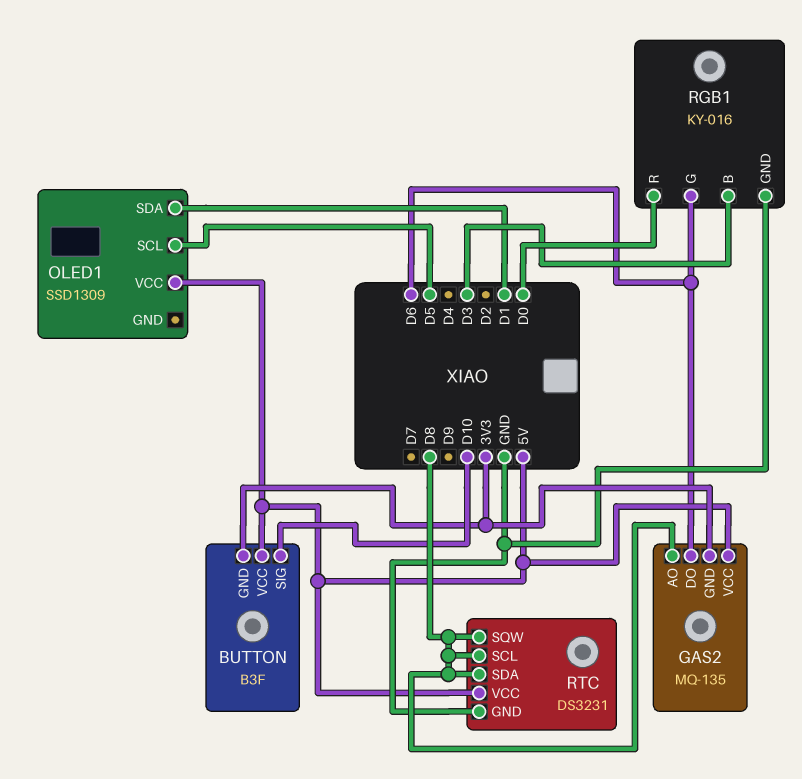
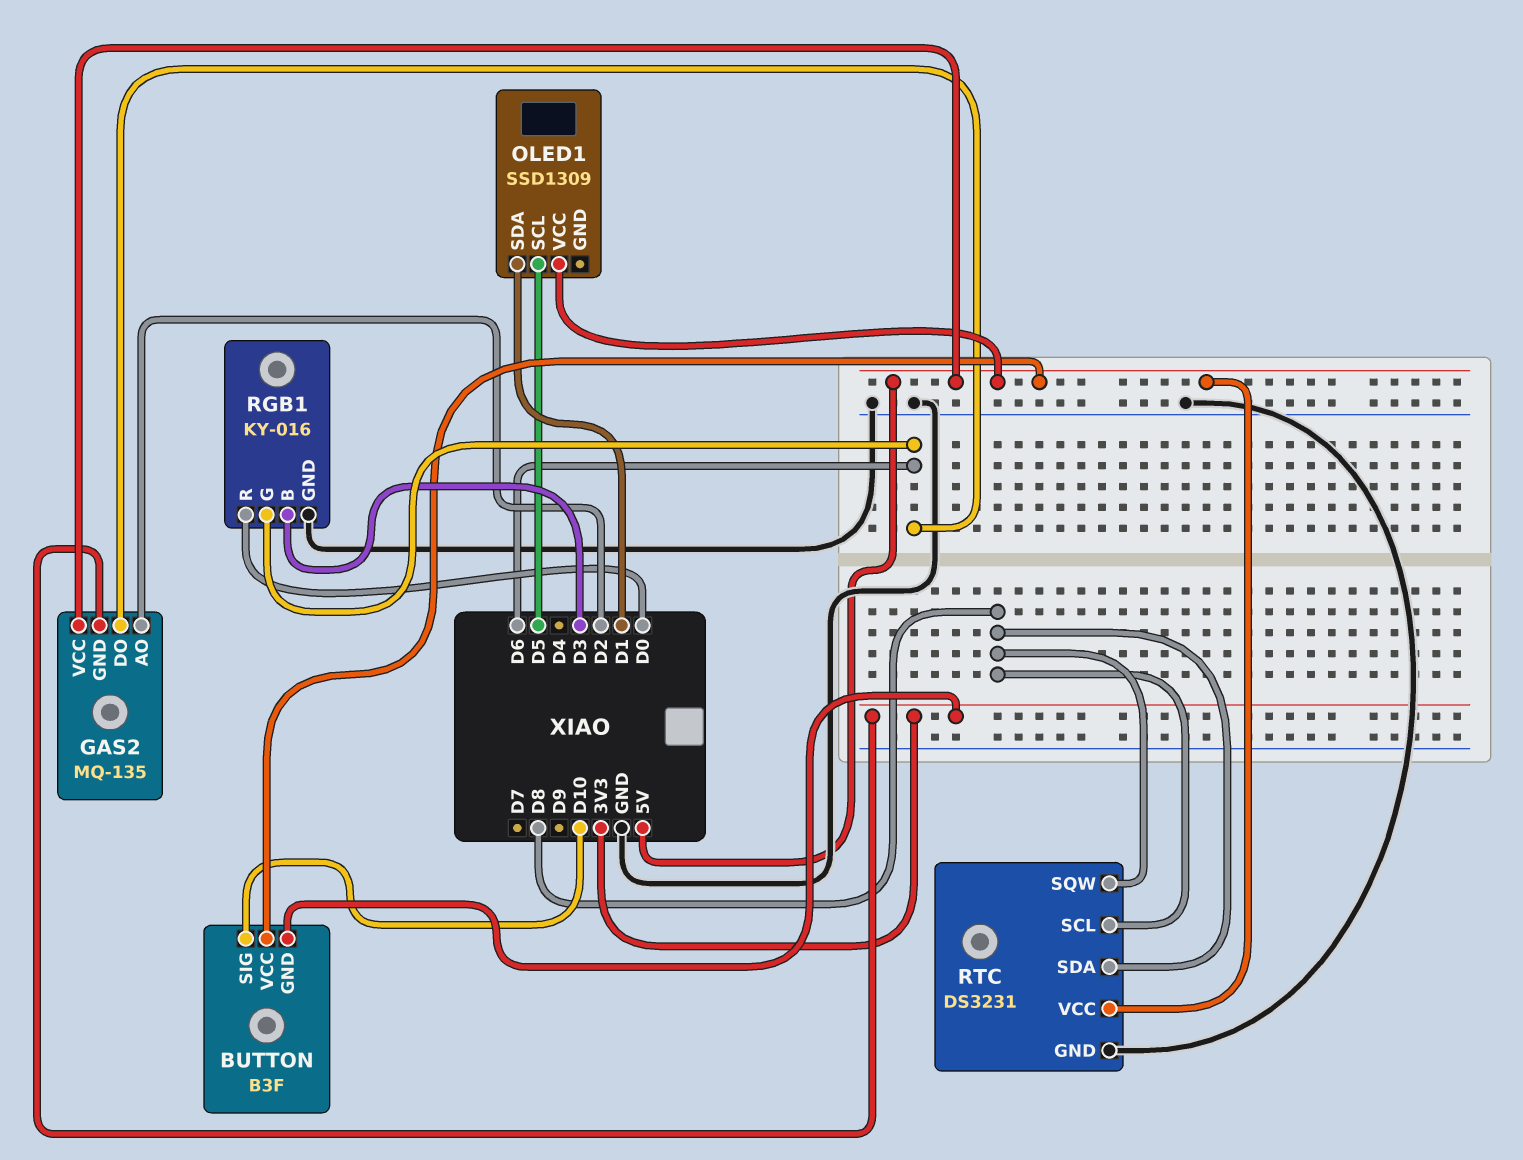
GAS2 pin AO: D8 -> D2

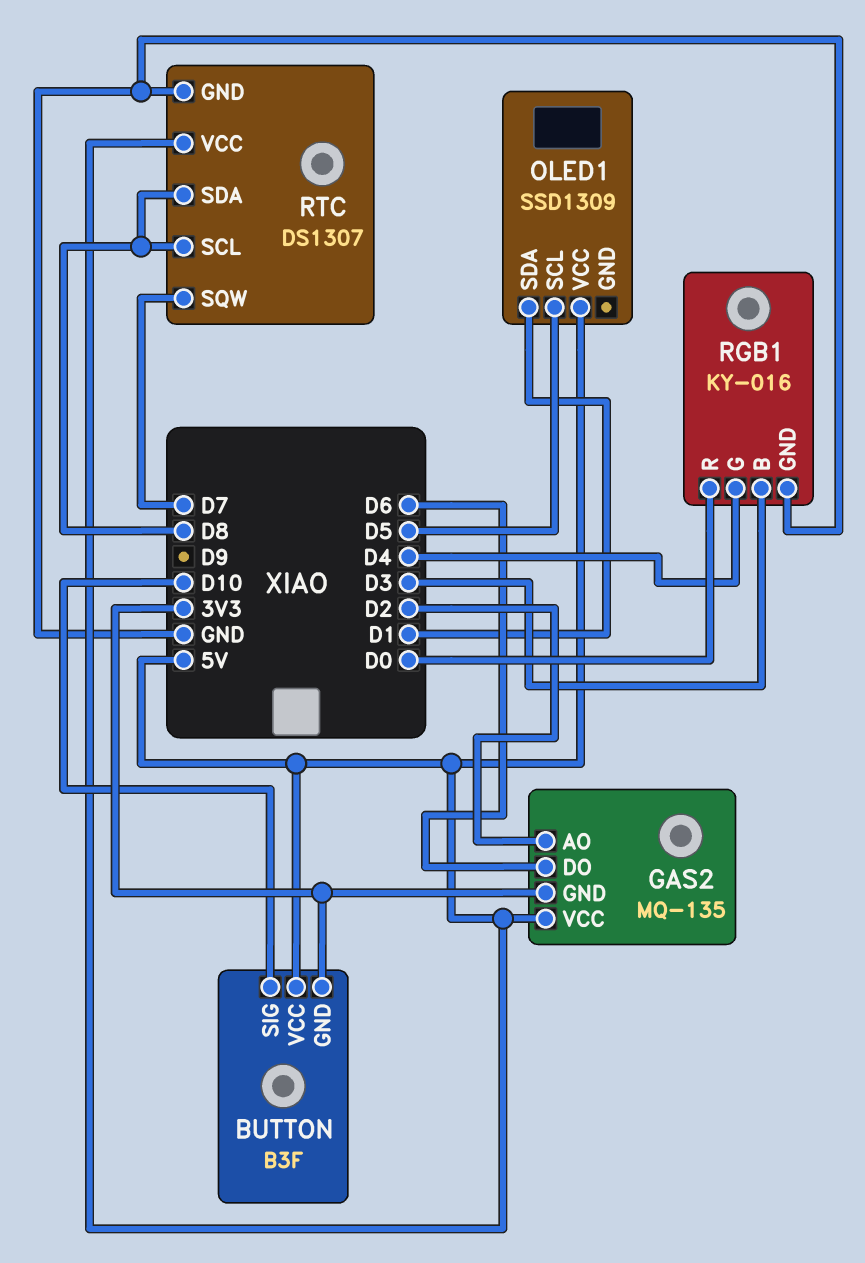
RGB1 pin G: D6 -> D4
RTC: DS3231 -> DS1307
RTC pin SQW: D8 -> D7

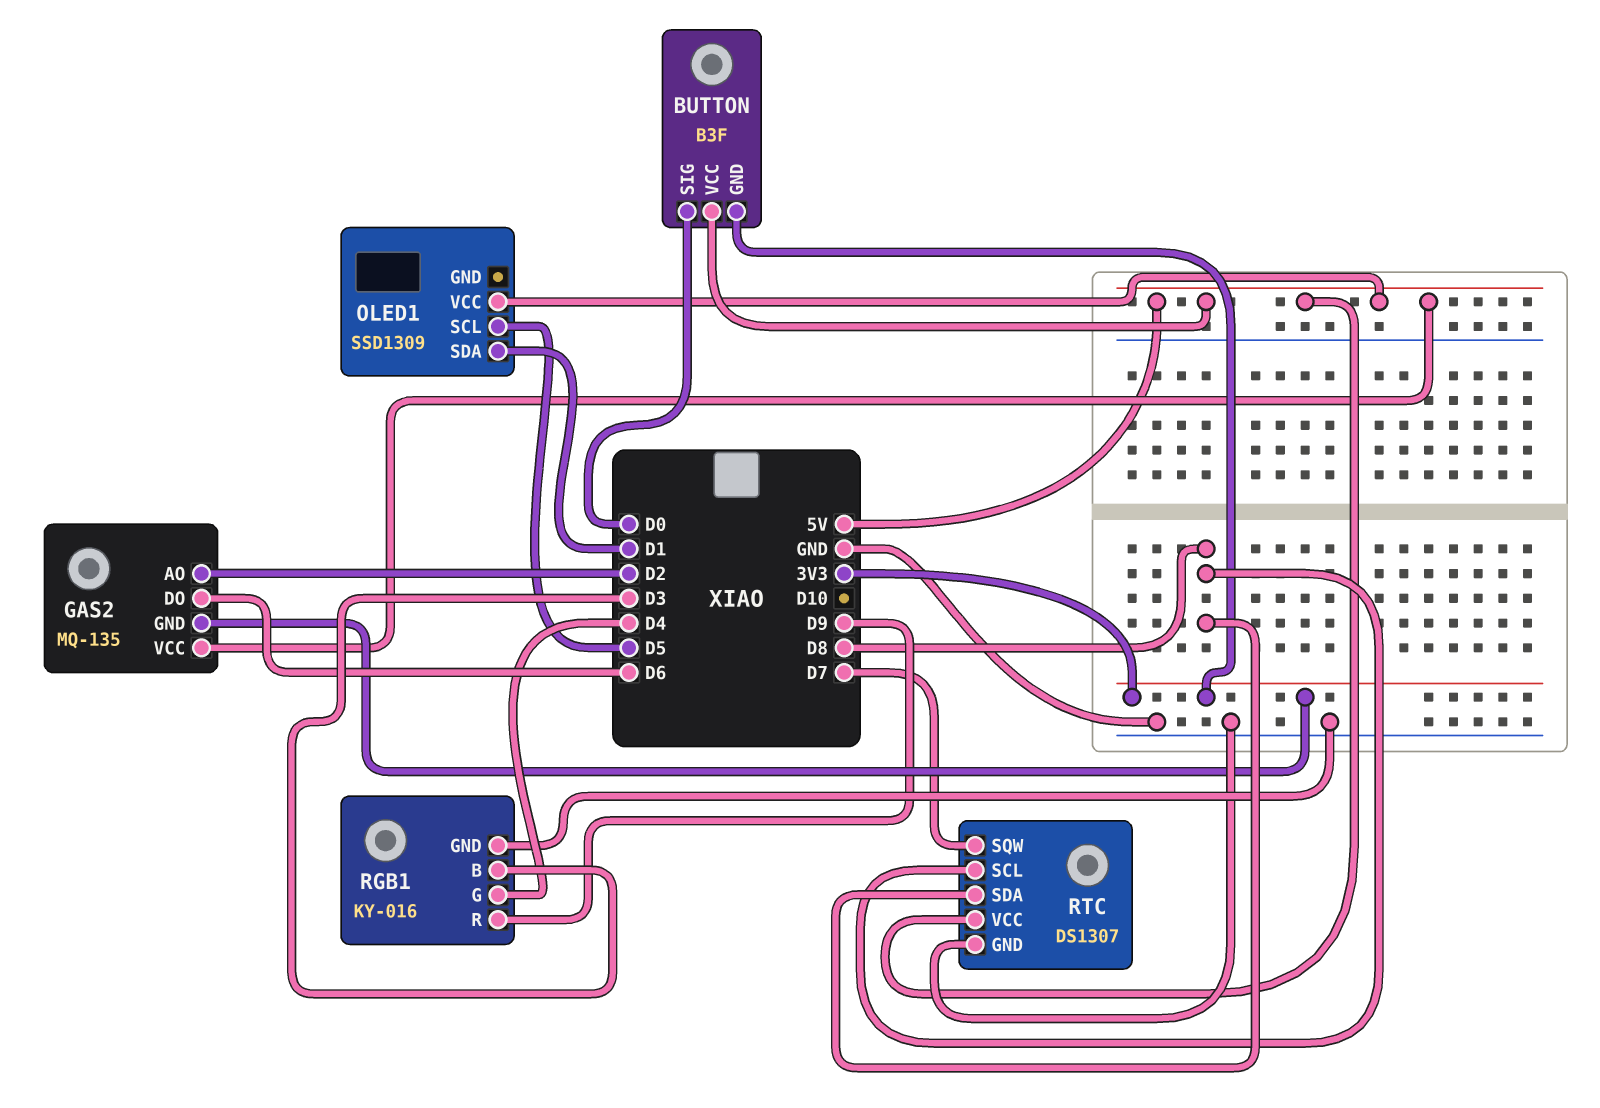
BUTTON pin SIG: D10 -> D0
RGB1 pin R: D0 -> D9

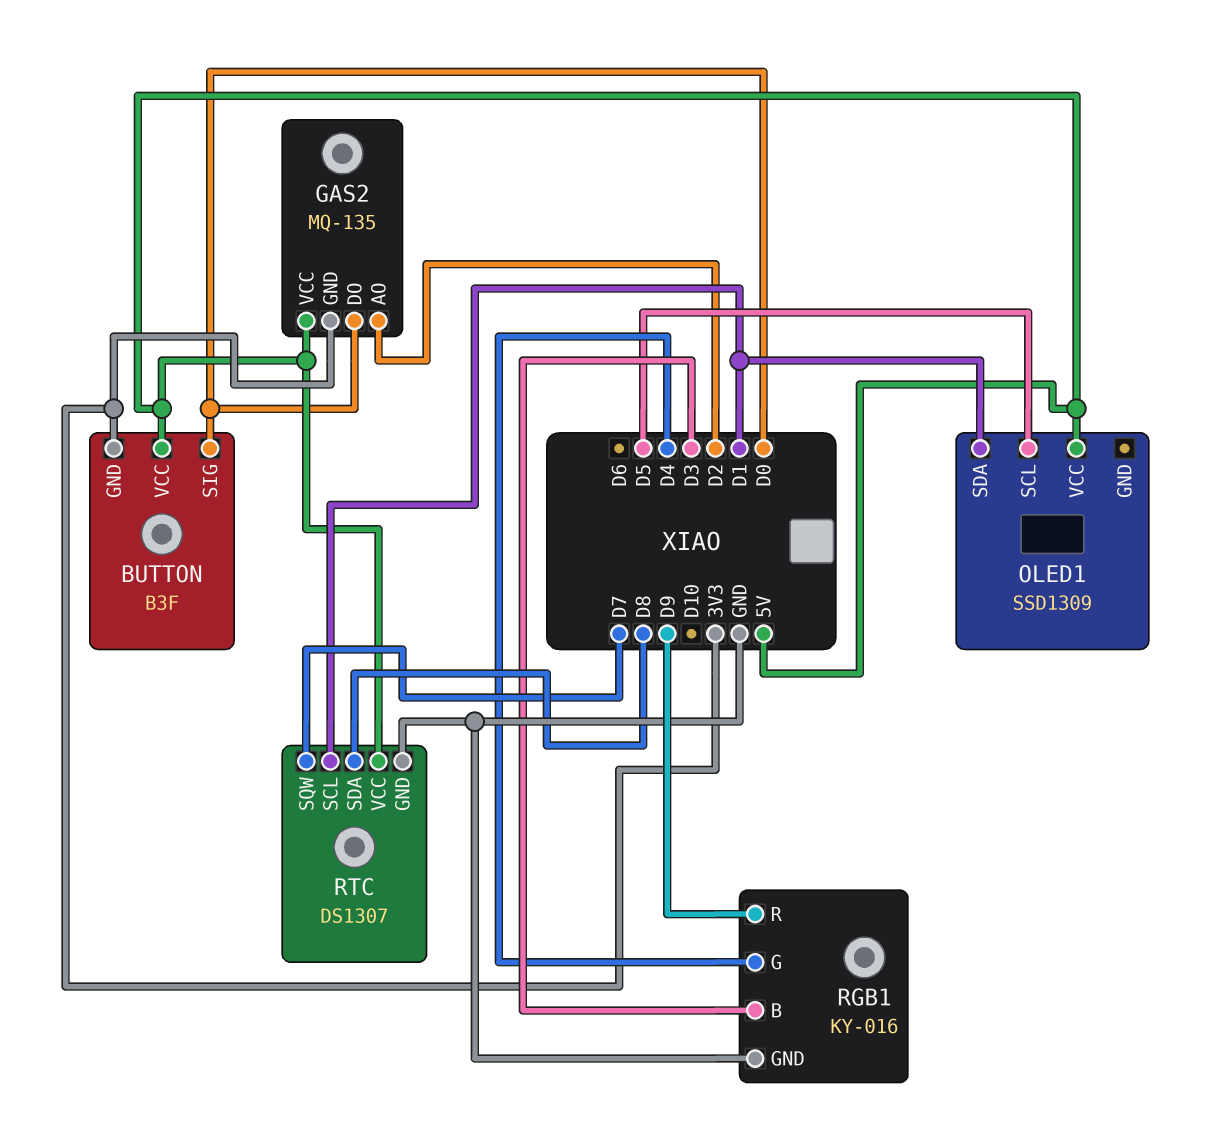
GAS2 pin DO: D6 -> D0
RTC pin SCL: D8 -> D1

